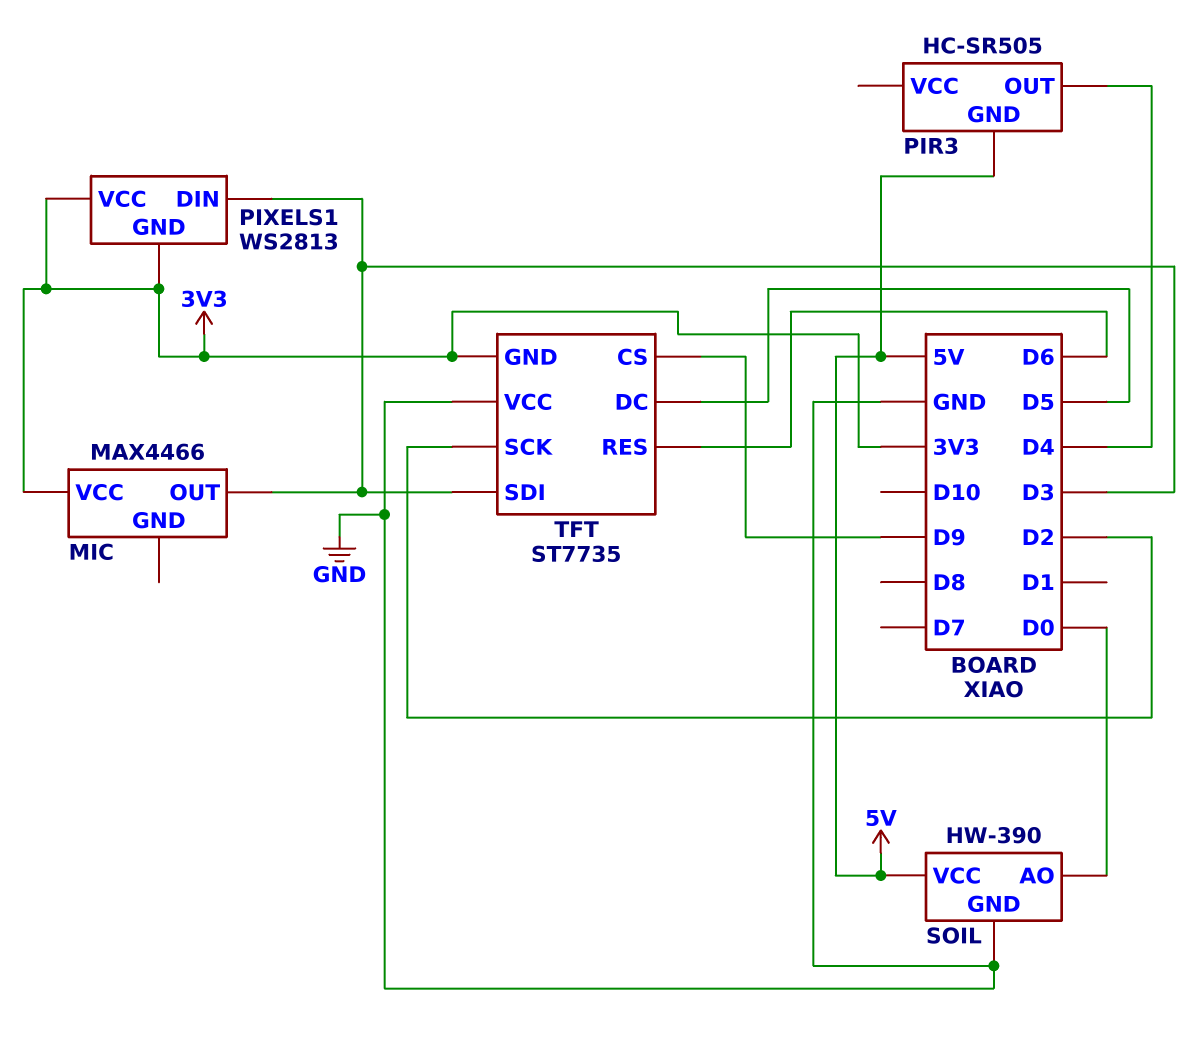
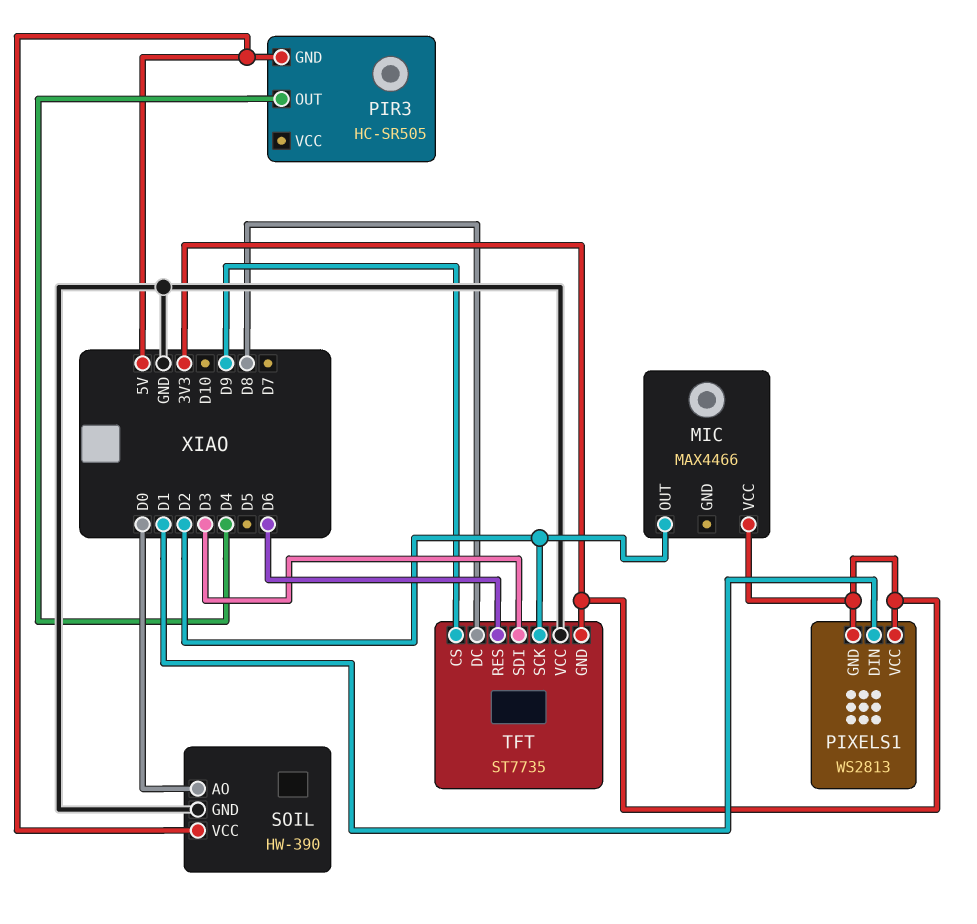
MIC pin OUT: D3 -> D2
PIXELS1 pin DIN: D3 -> D1
TFT pin DC: D5 -> D8

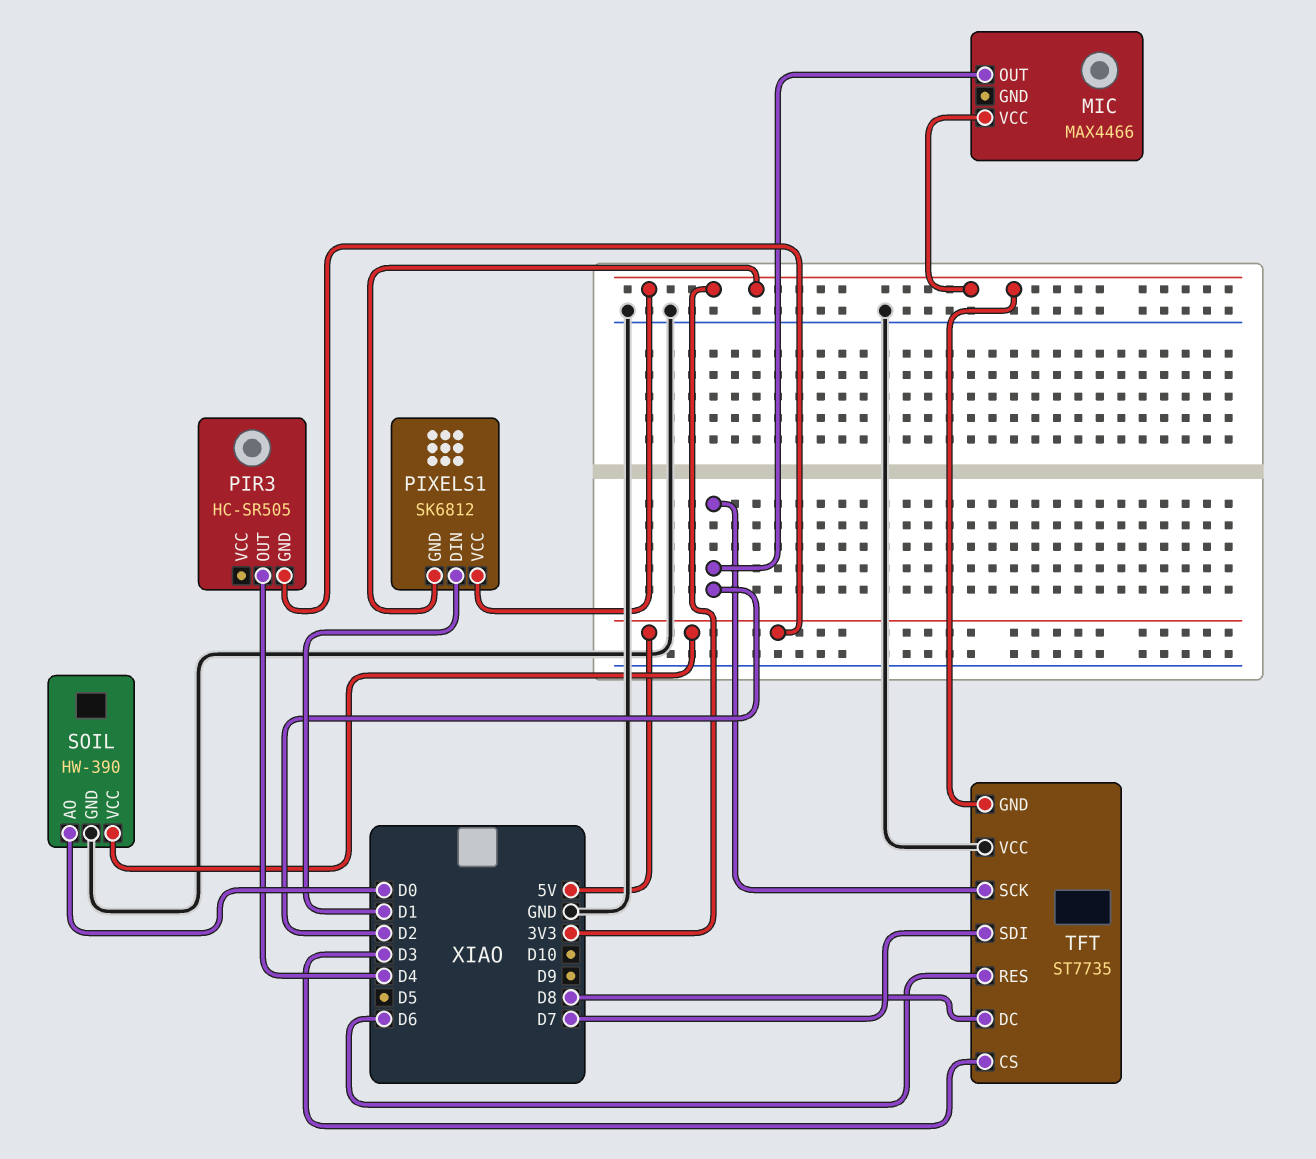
PIXELS1: WS2813 -> SK6812
TFT pin CS: D9 -> D3
TFT pin SDI: D3 -> D7

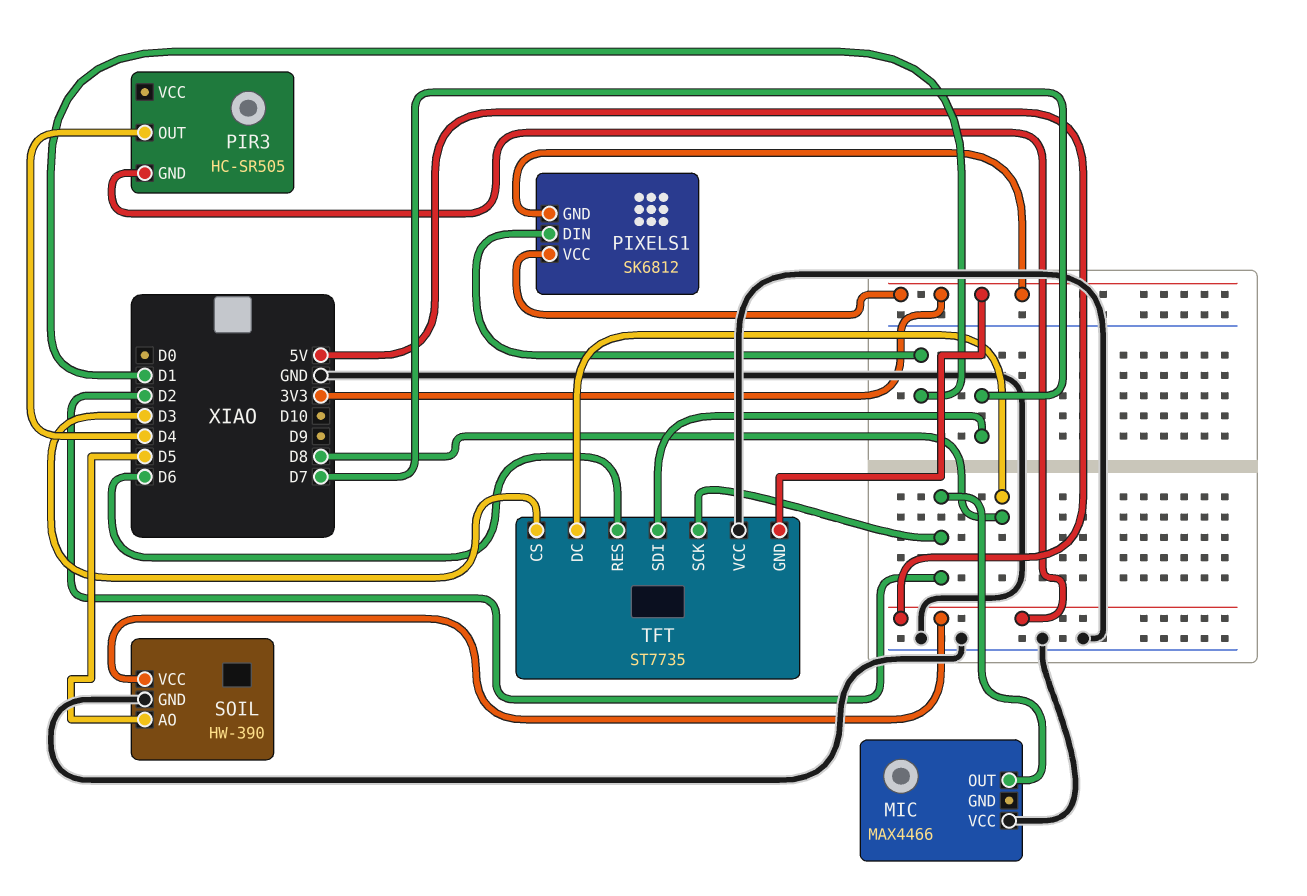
MIC pin VCC: 3V3 -> GND
SOIL pin AO: D0 -> D5

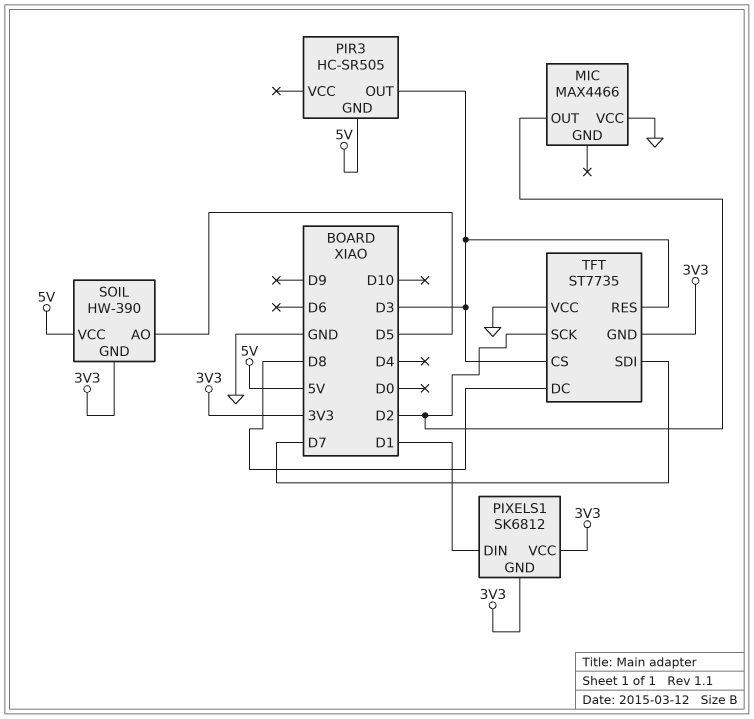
PIR3 pin OUT: D4 -> D3
SOIL pin GND: GND -> 3V3
TFT pin RES: D6 -> D3

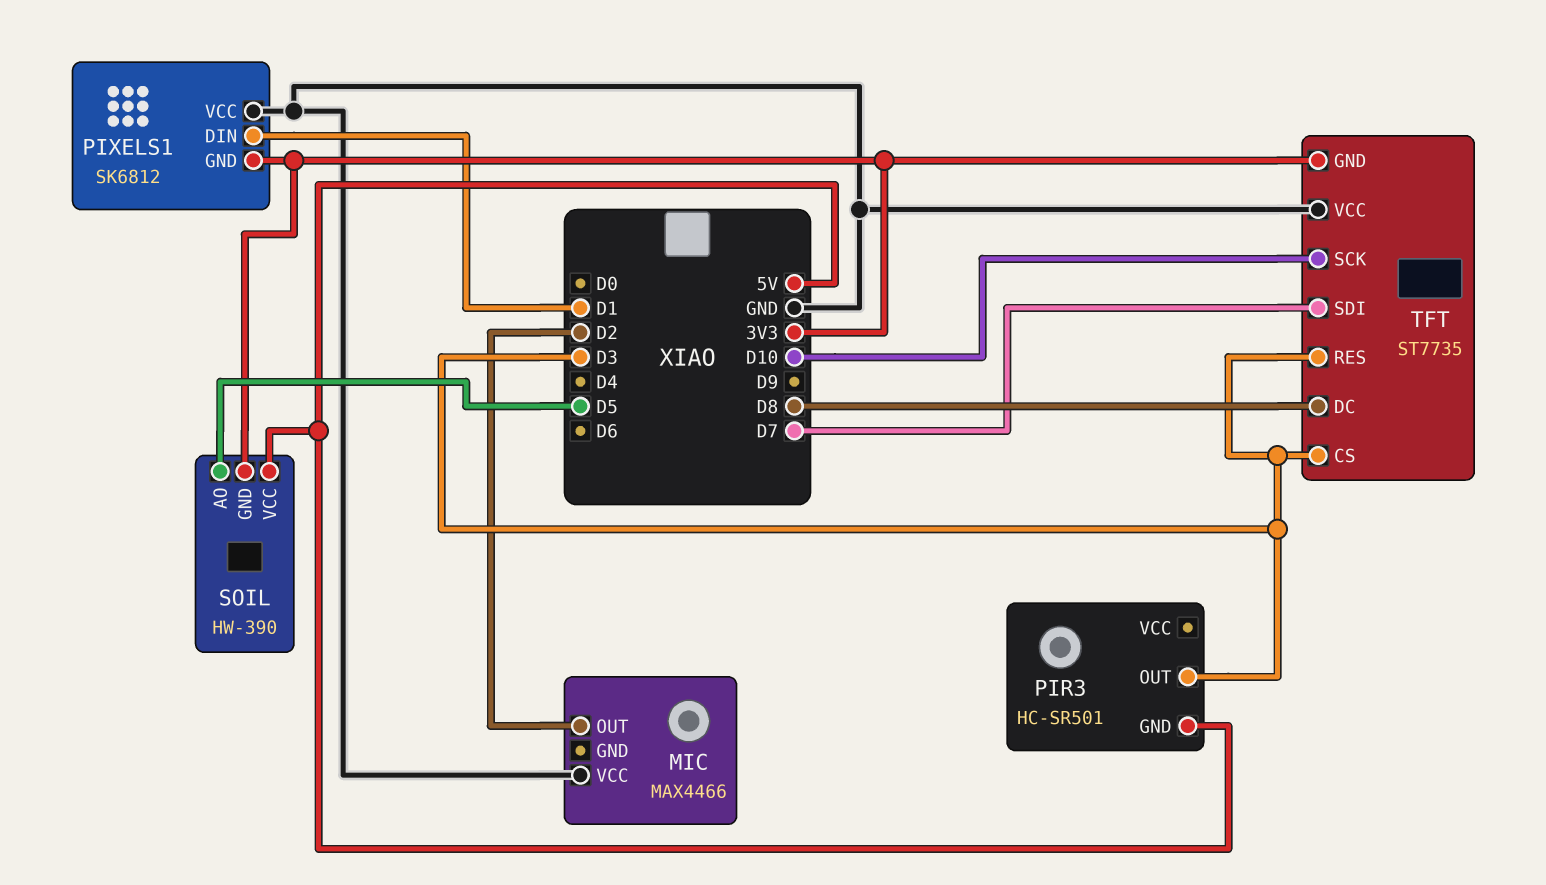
PIR3: HC-SR505 -> HC-SR501
PIXELS1 pin VCC: 3V3 -> GND
TFT pin SCK: D2 -> D10

